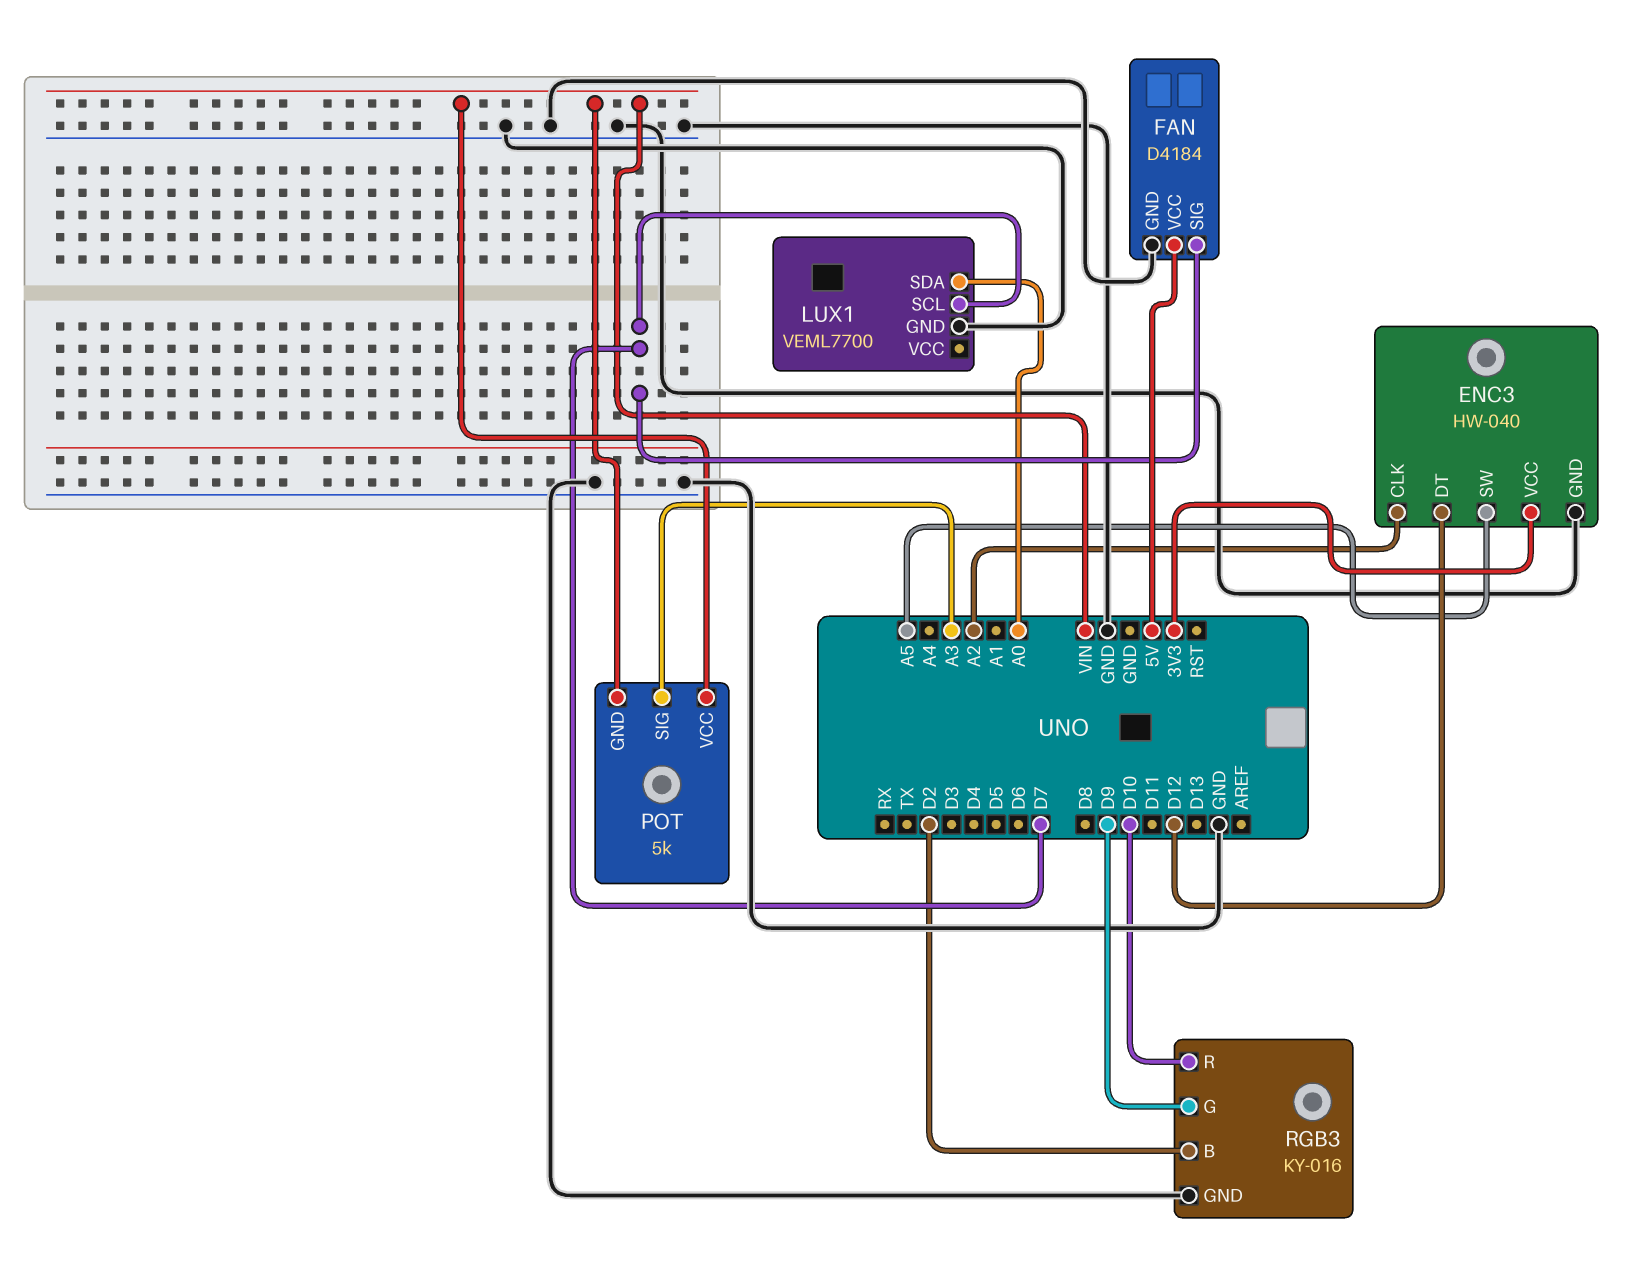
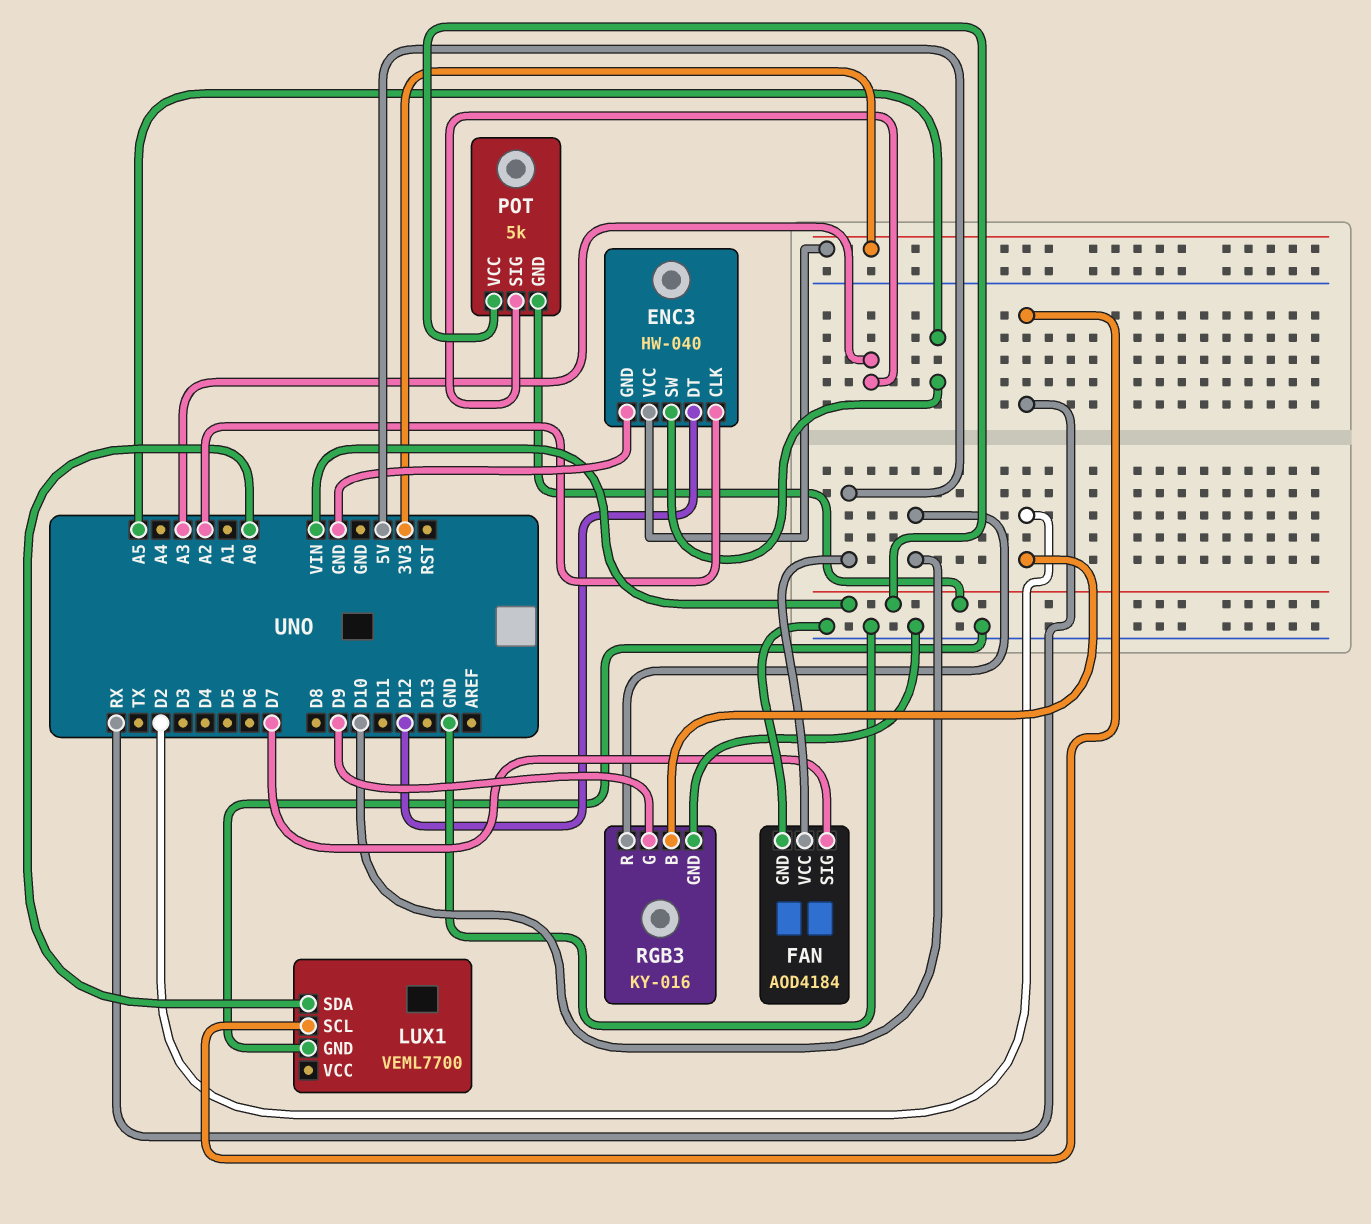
FAN: D4184 -> AOD4184
LUX1 pin SCL: D7 -> RX

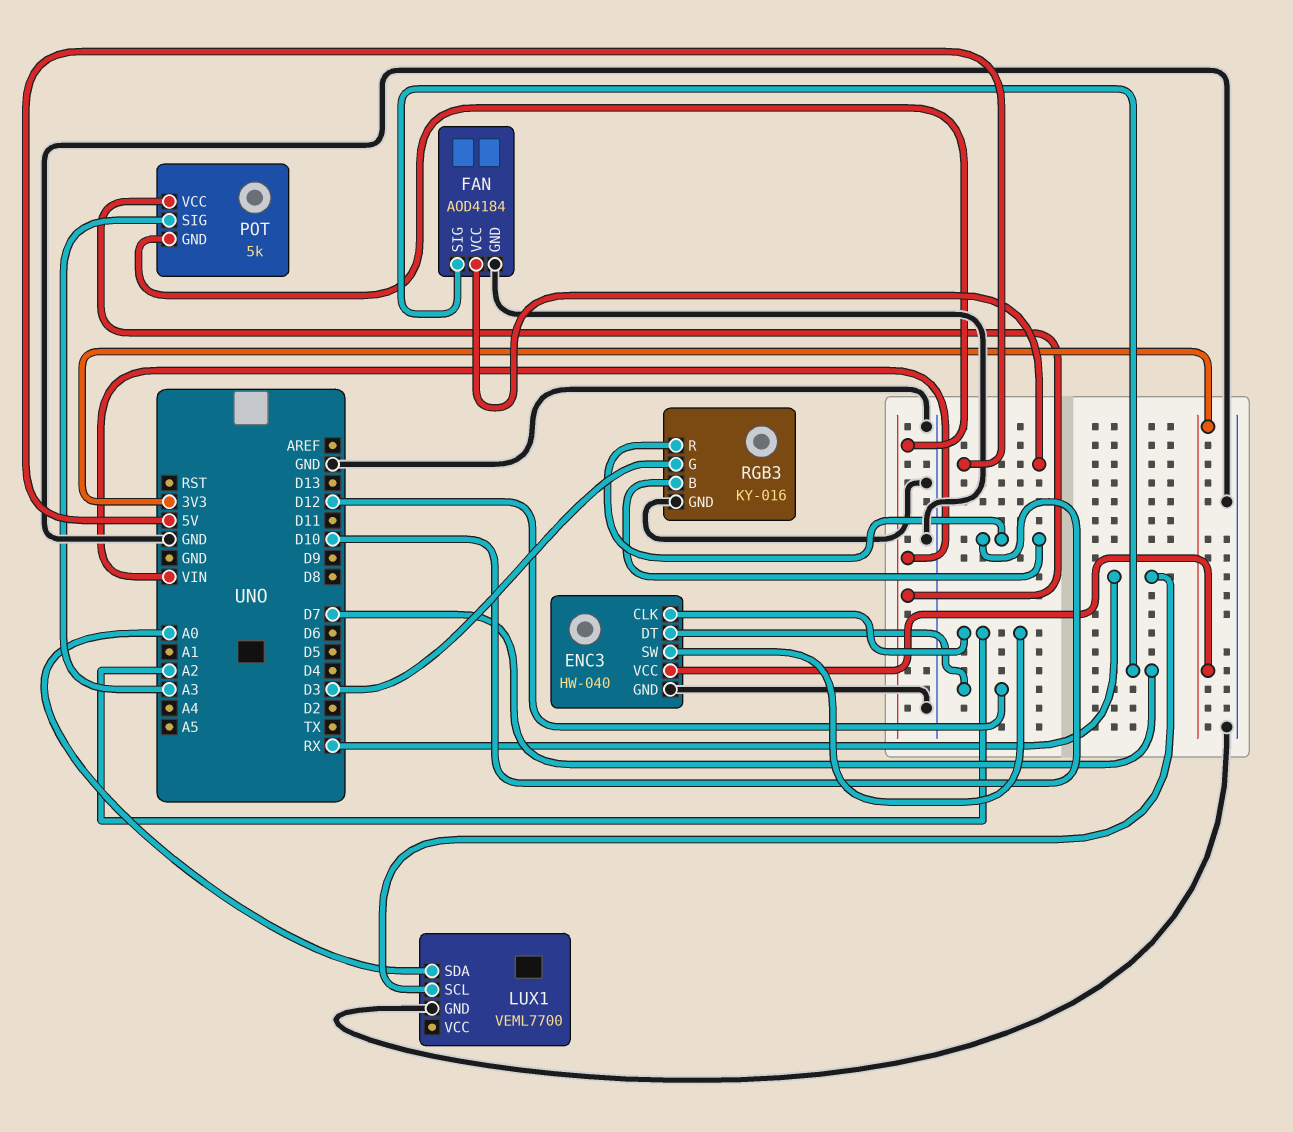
ENC3 pin SW: A5 -> A2
RGB3 pin B: D2 -> D10
RGB3 pin G: D9 -> D3

